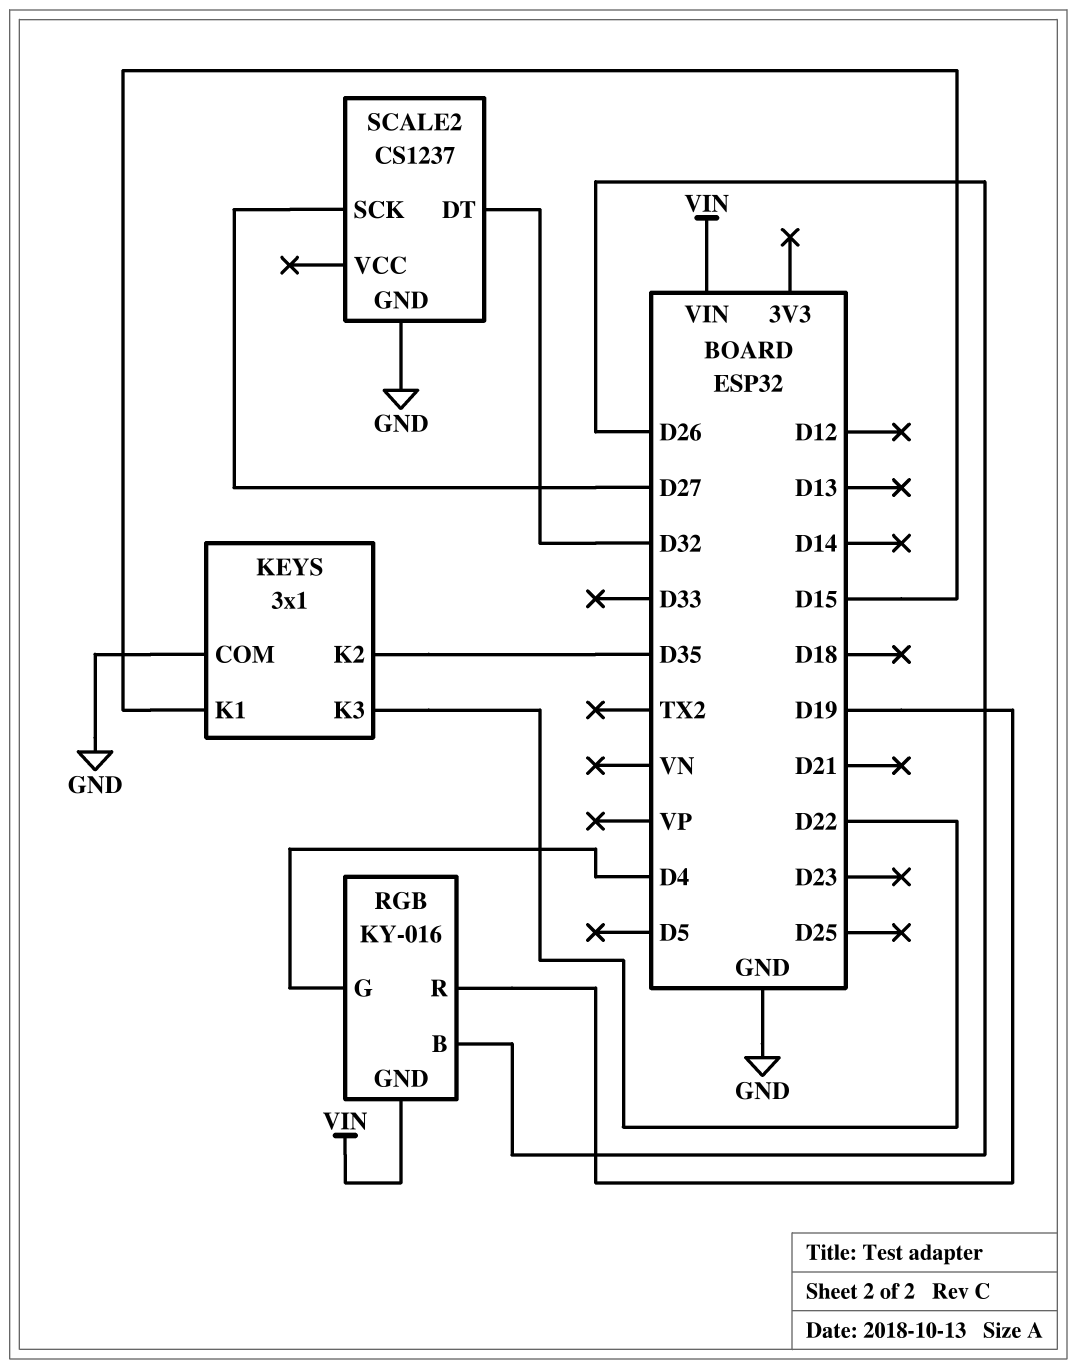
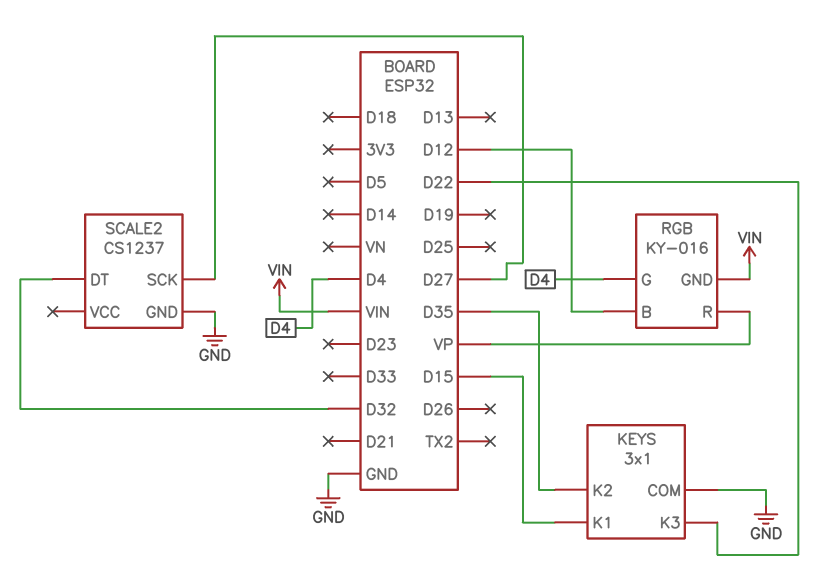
RGB pin B: D26 -> D12
RGB pin R: D19 -> VP

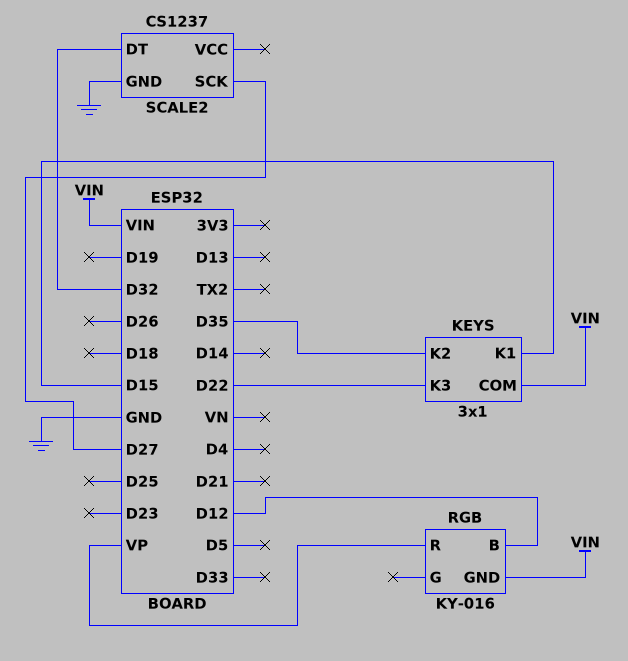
KEYS pin COM: GND -> VIN
RGB pin G: D4 -> none

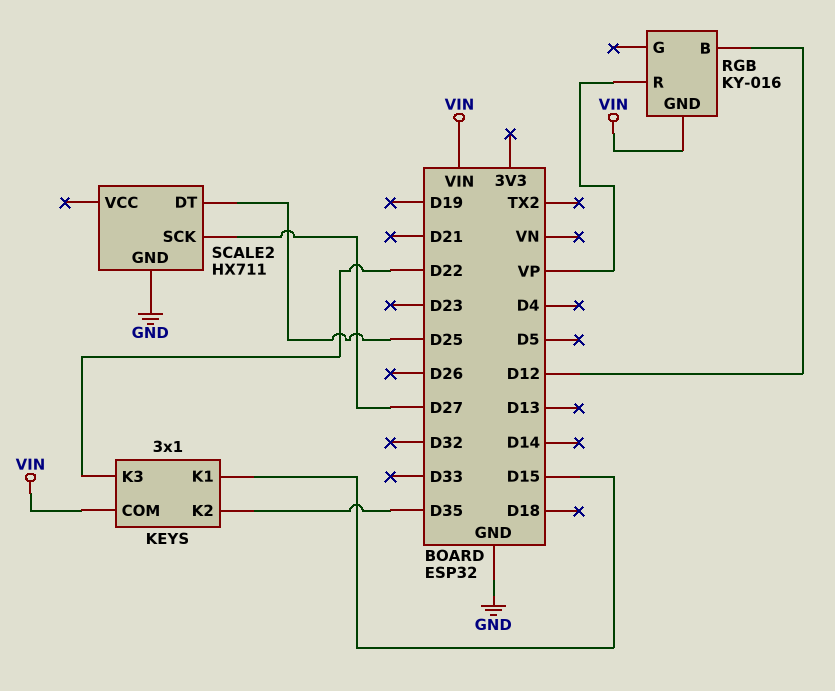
SCALE2: CS1237 -> HX711
SCALE2 pin DT: D32 -> D25

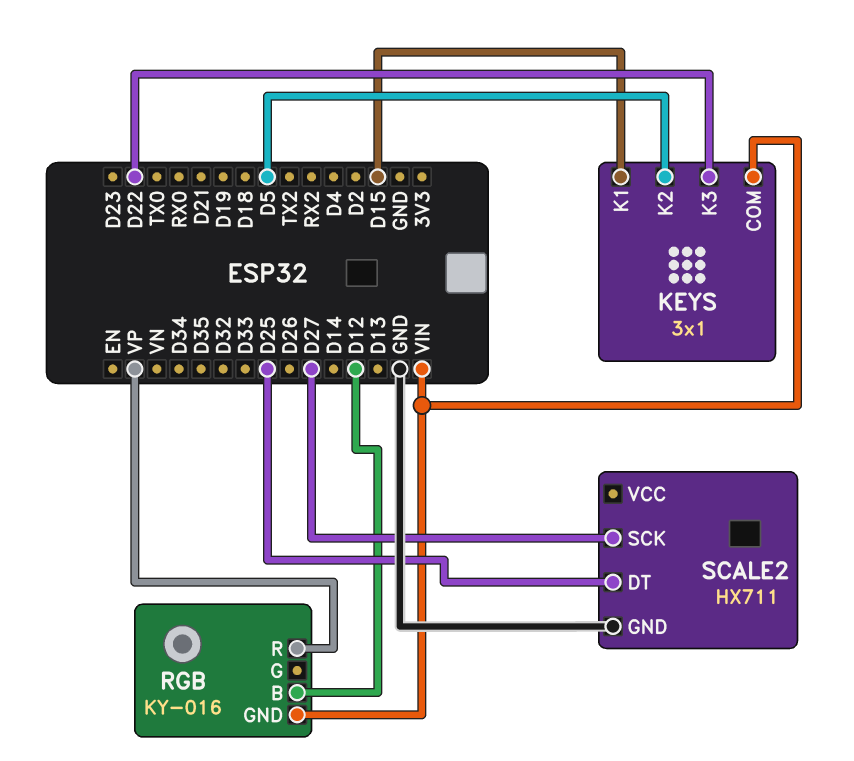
KEYS pin K2: D35 -> D5

